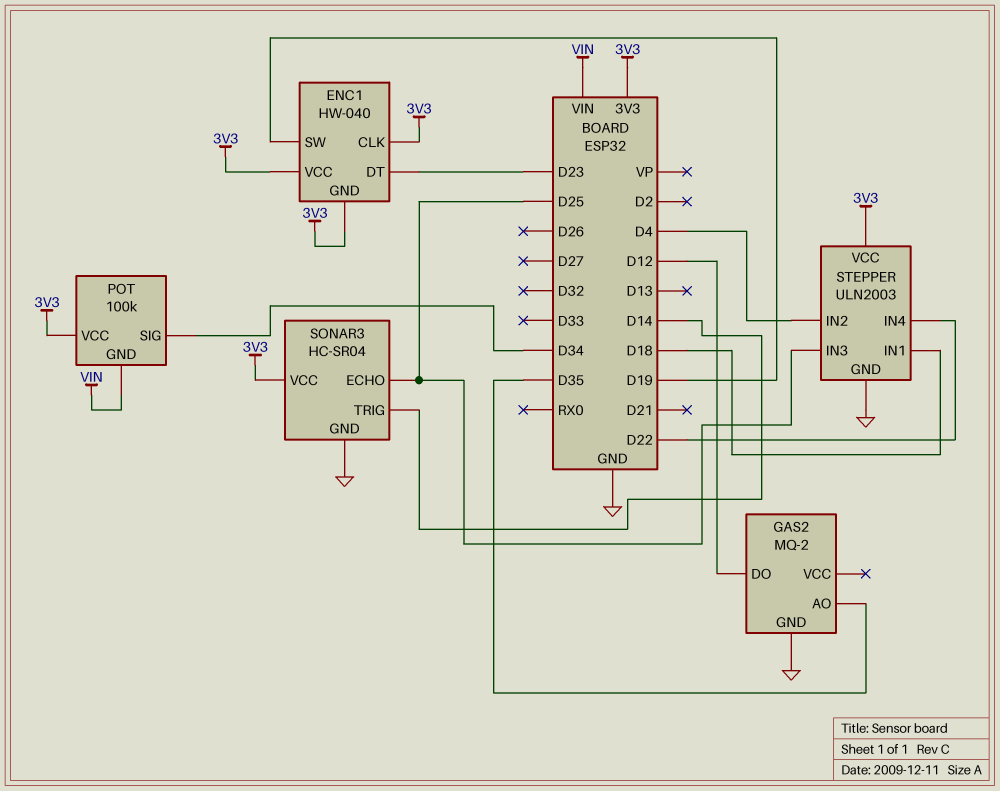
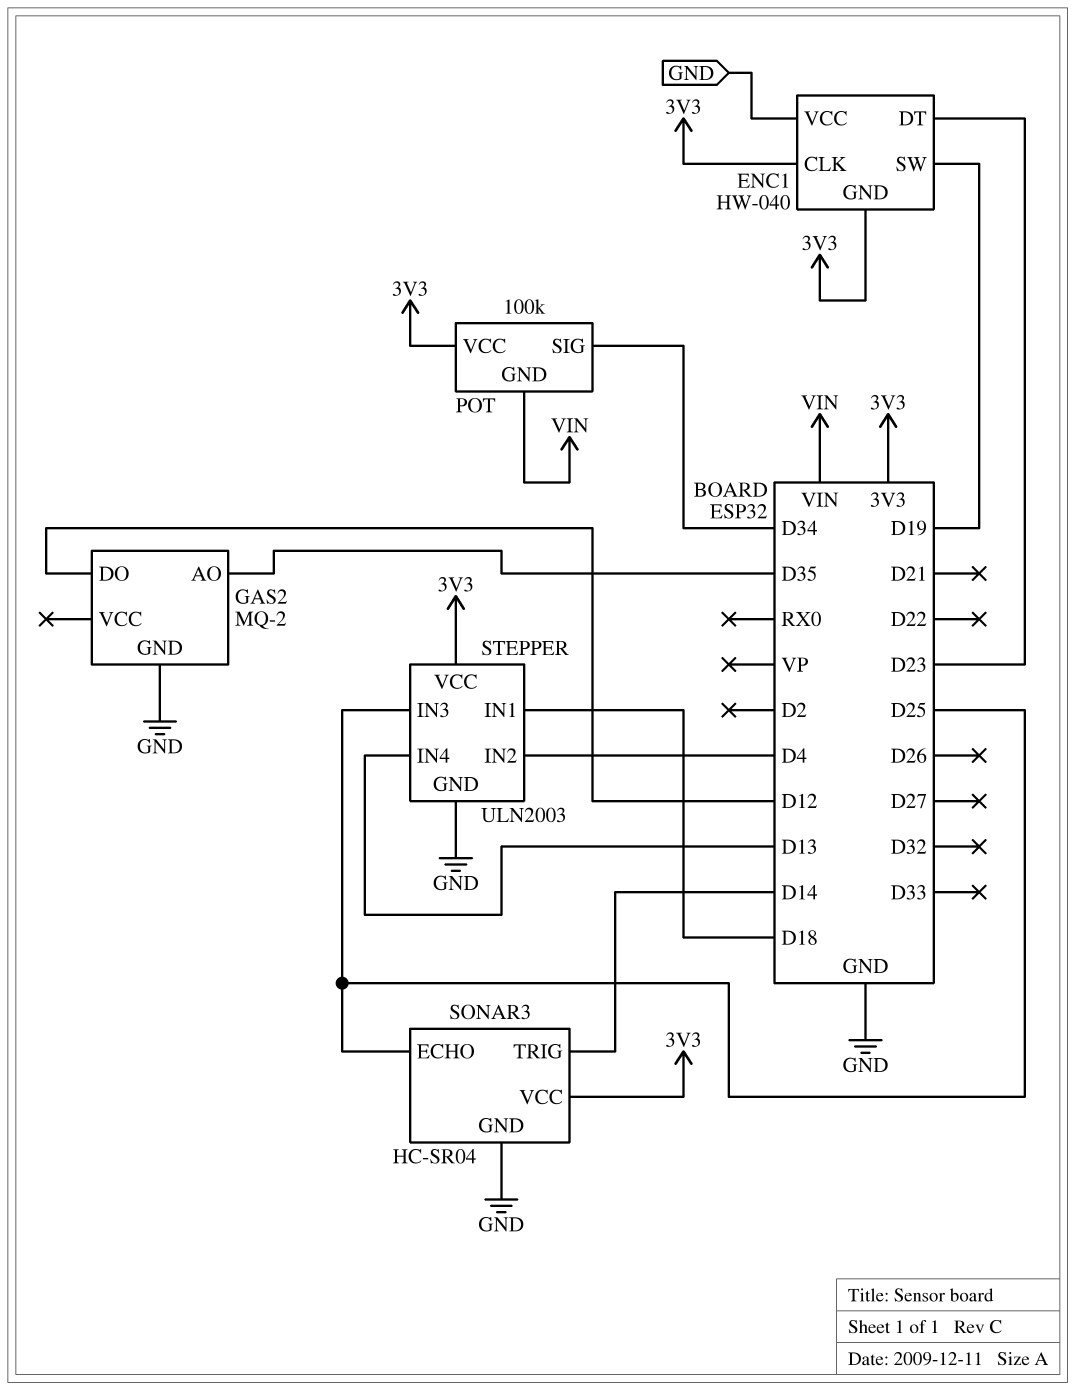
ENC1 pin VCC: 3V3 -> GND
STEPPER pin IN4: D22 -> D13

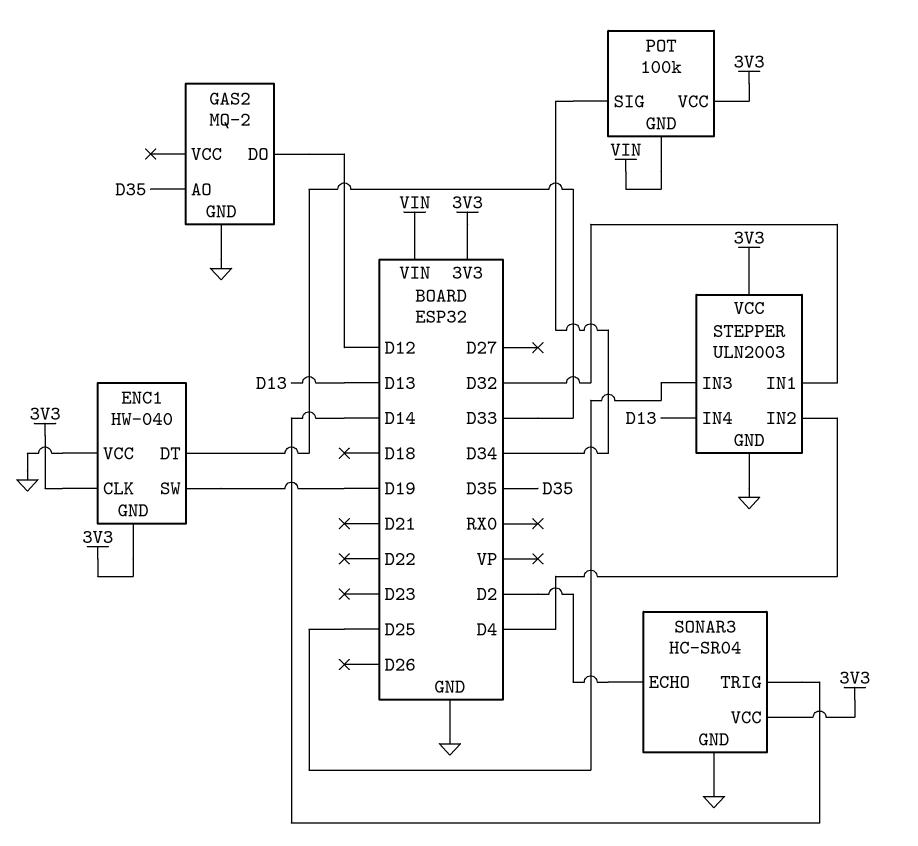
ENC1 pin DT: D23 -> D33
SONAR3 pin ECHO: D25 -> D2
STEPPER pin IN1: D18 -> D32

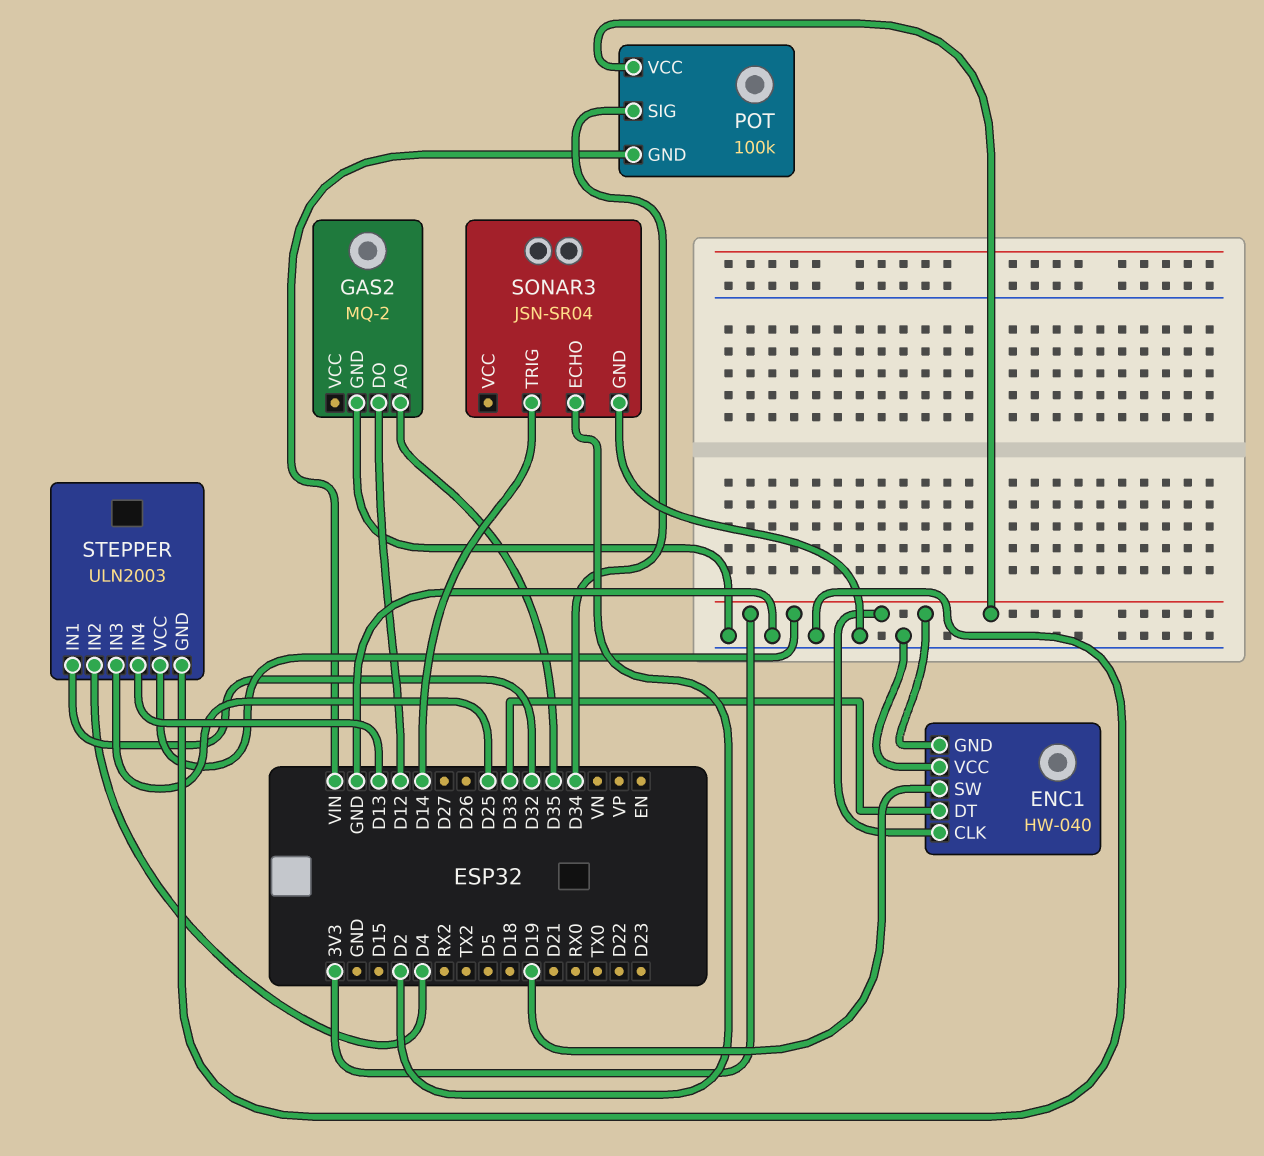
SONAR3: HC-SR04 -> JSN-SR04
SONAR3 pin VCC: 3V3 -> none

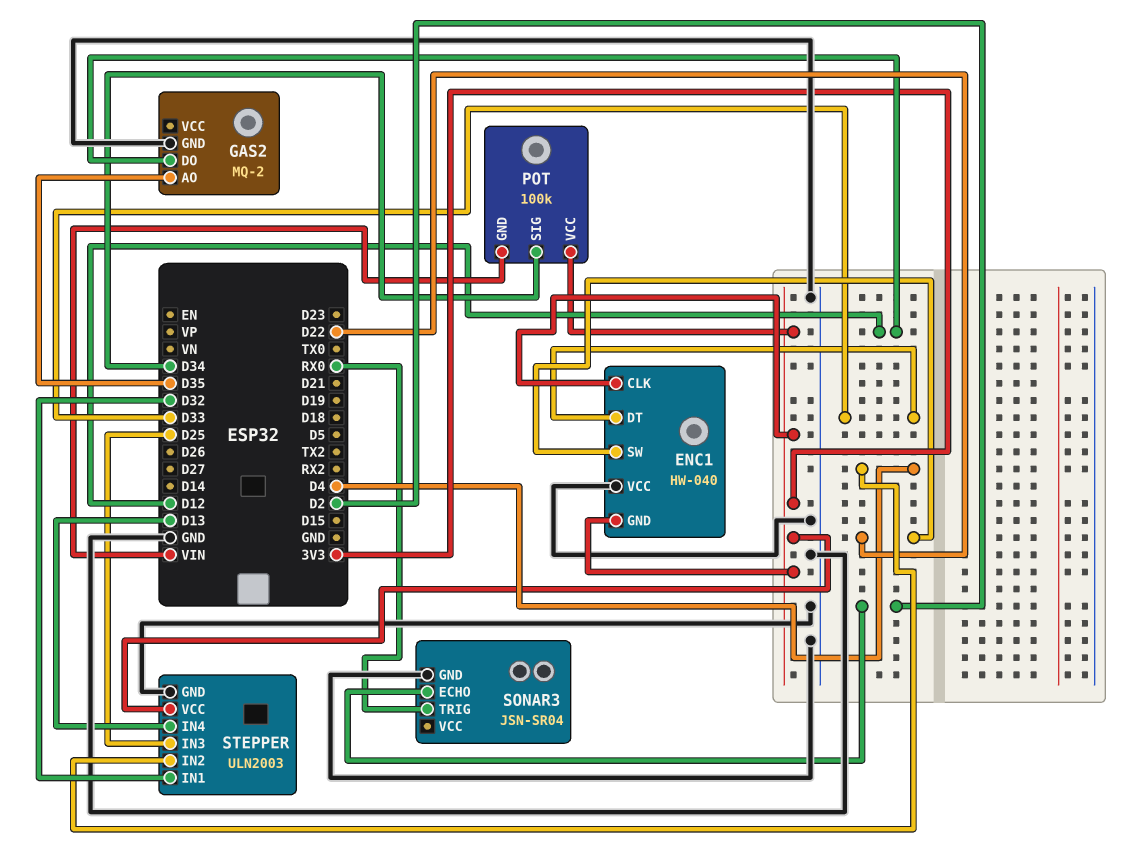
ENC1 pin SW: D19 -> D22
SONAR3 pin TRIG: D14 -> RX0

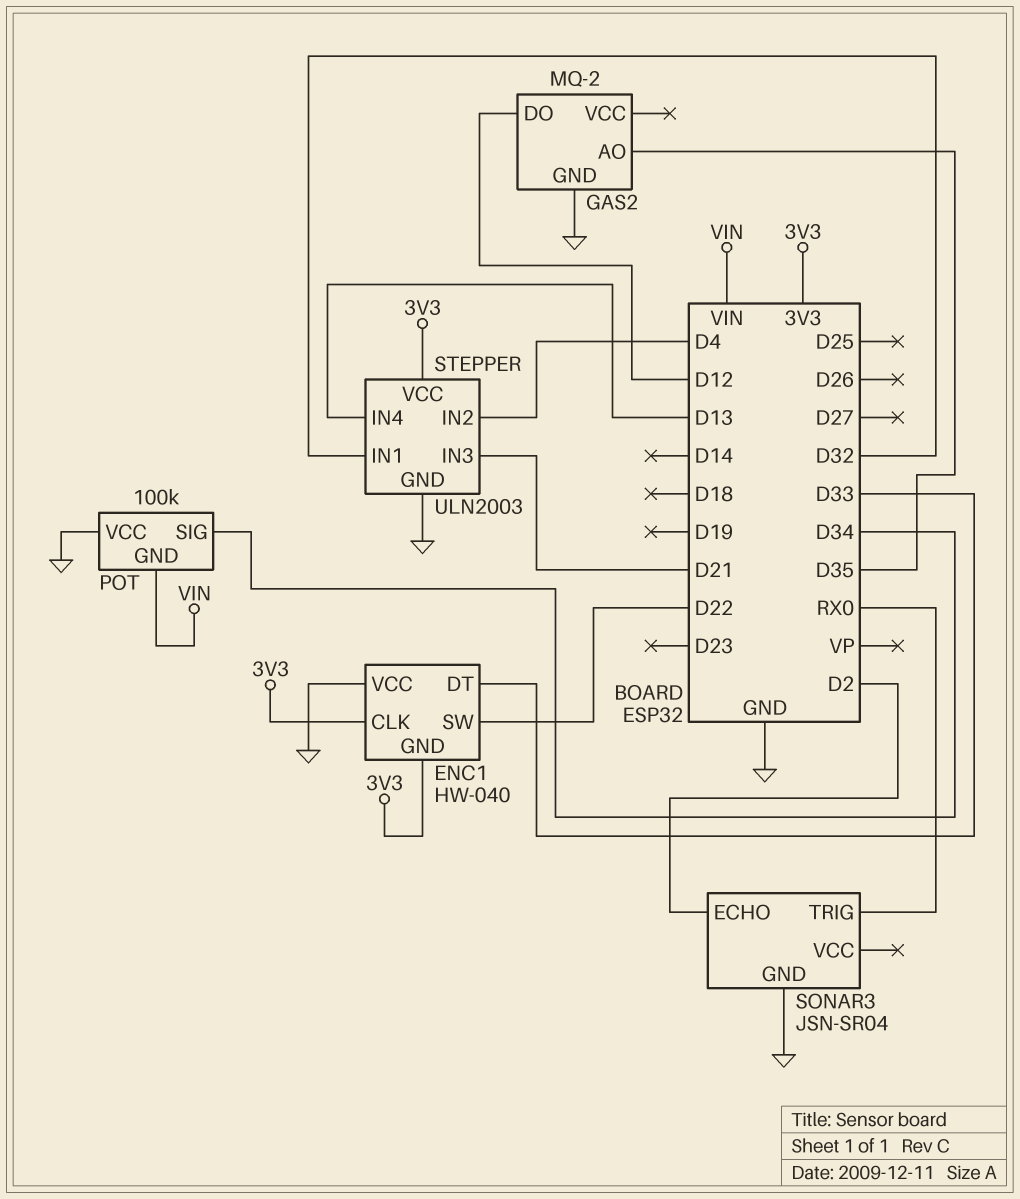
POT pin VCC: 3V3 -> GND
STEPPER pin IN3: D25 -> D21

